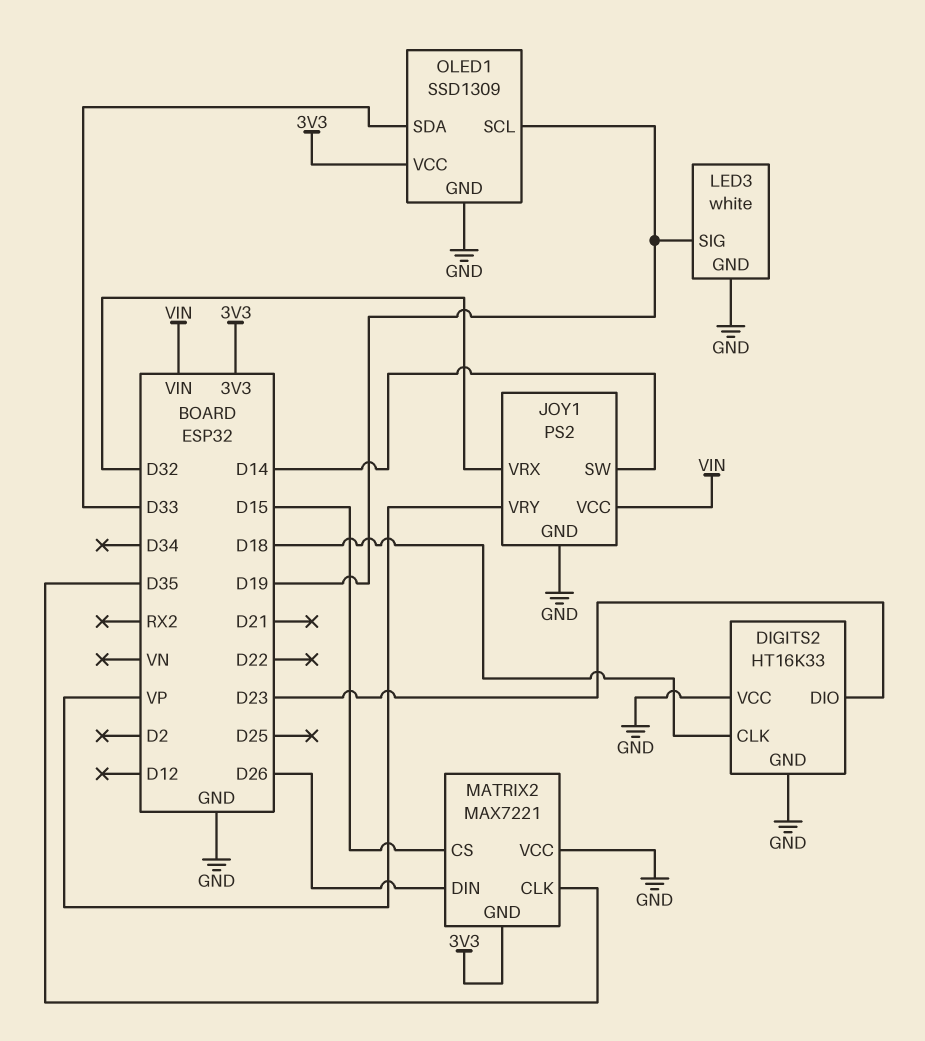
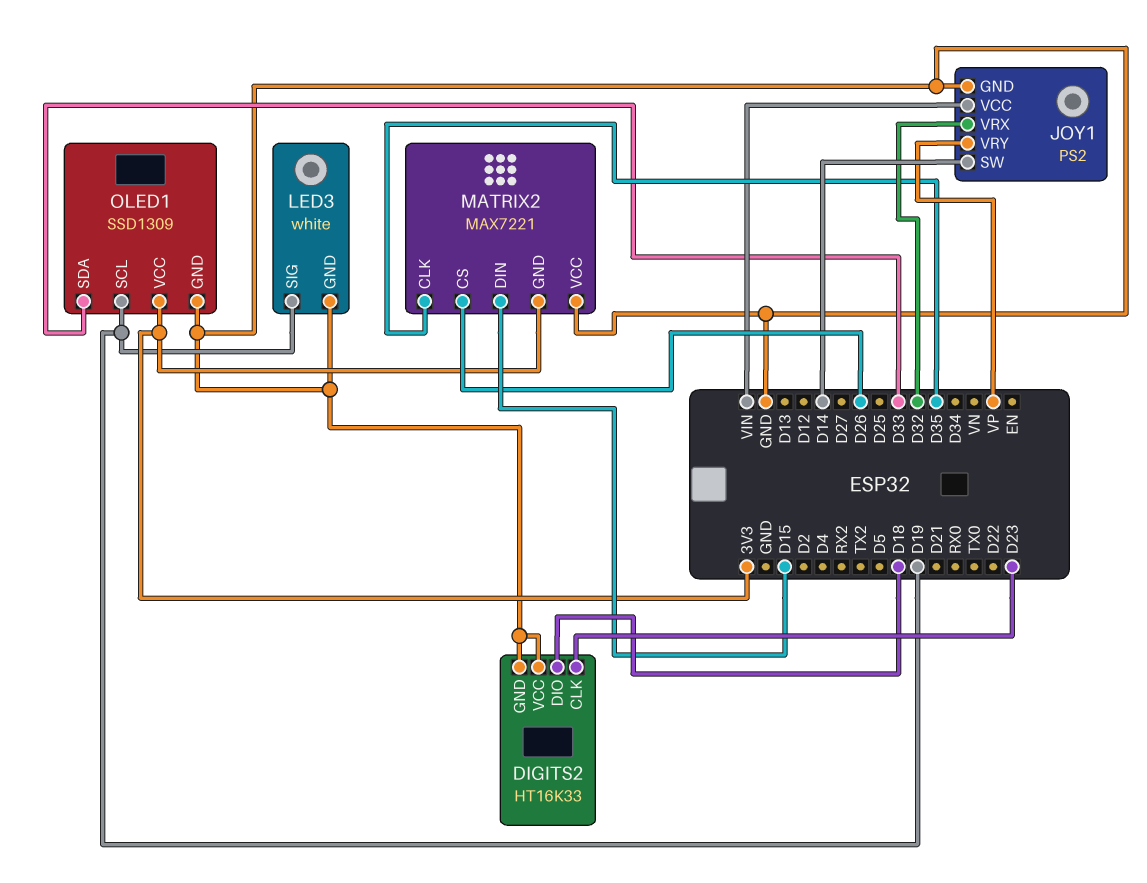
DIGITS2 pin CLK: D18 -> D23
DIGITS2 pin DIO: D23 -> D18
MATRIX2 pin CS: D15 -> D26
MATRIX2 pin DIN: D26 -> D15

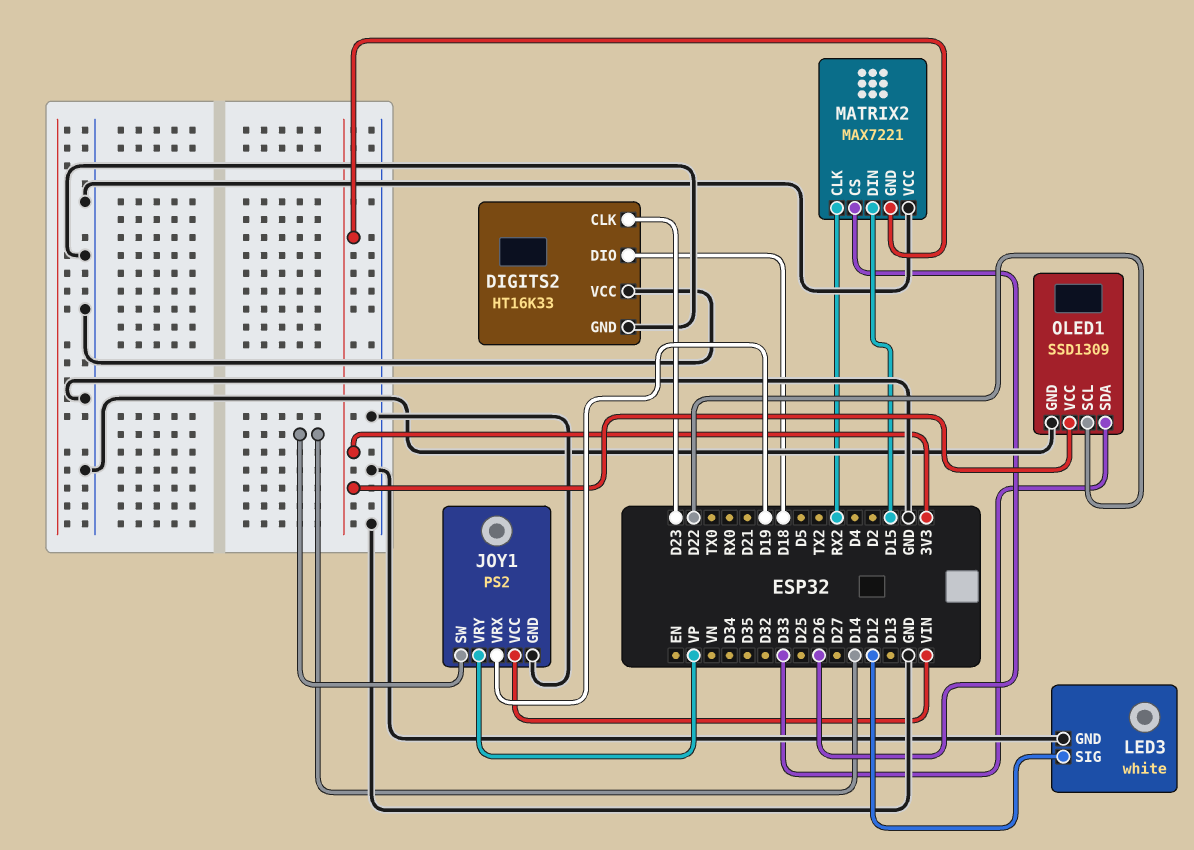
JOY1 pin VRX: D32 -> D19
LED3 pin SIG: D19 -> D12
MATRIX2 pin CLK: D35 -> RX2
OLED1 pin SCL: D19 -> D22

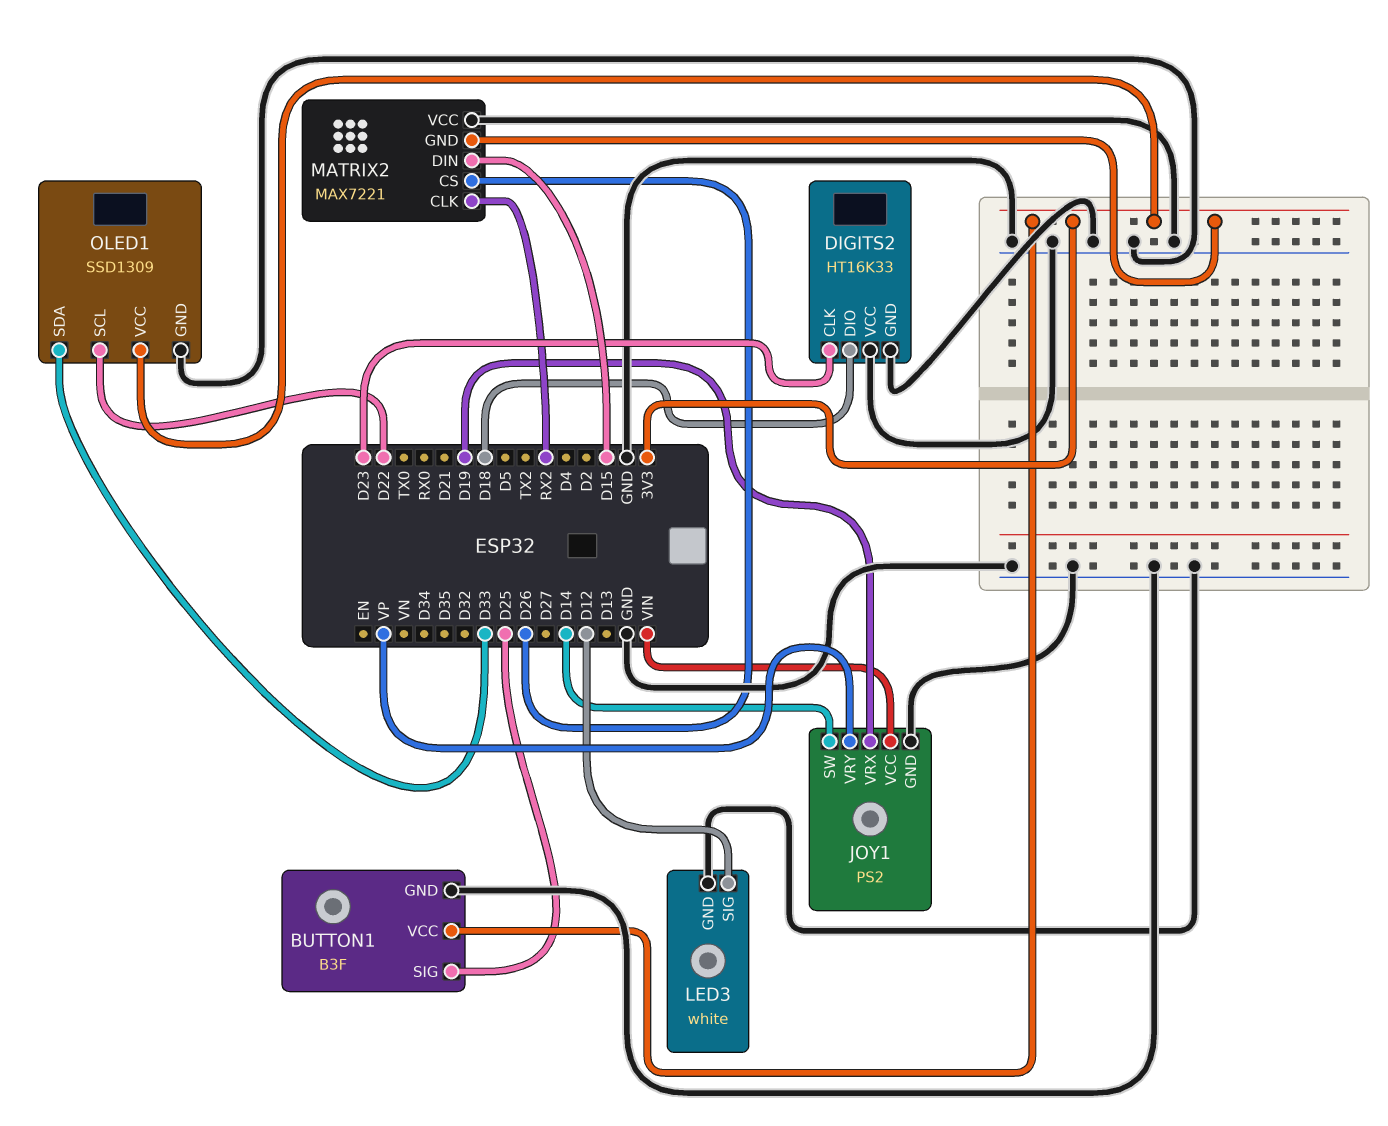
BUTTON1: none -> B3F
BUTTON1 pin GND: none -> GND
BUTTON1 pin SIG: none -> D25
BUTTON1 pin VCC: none -> 3V3

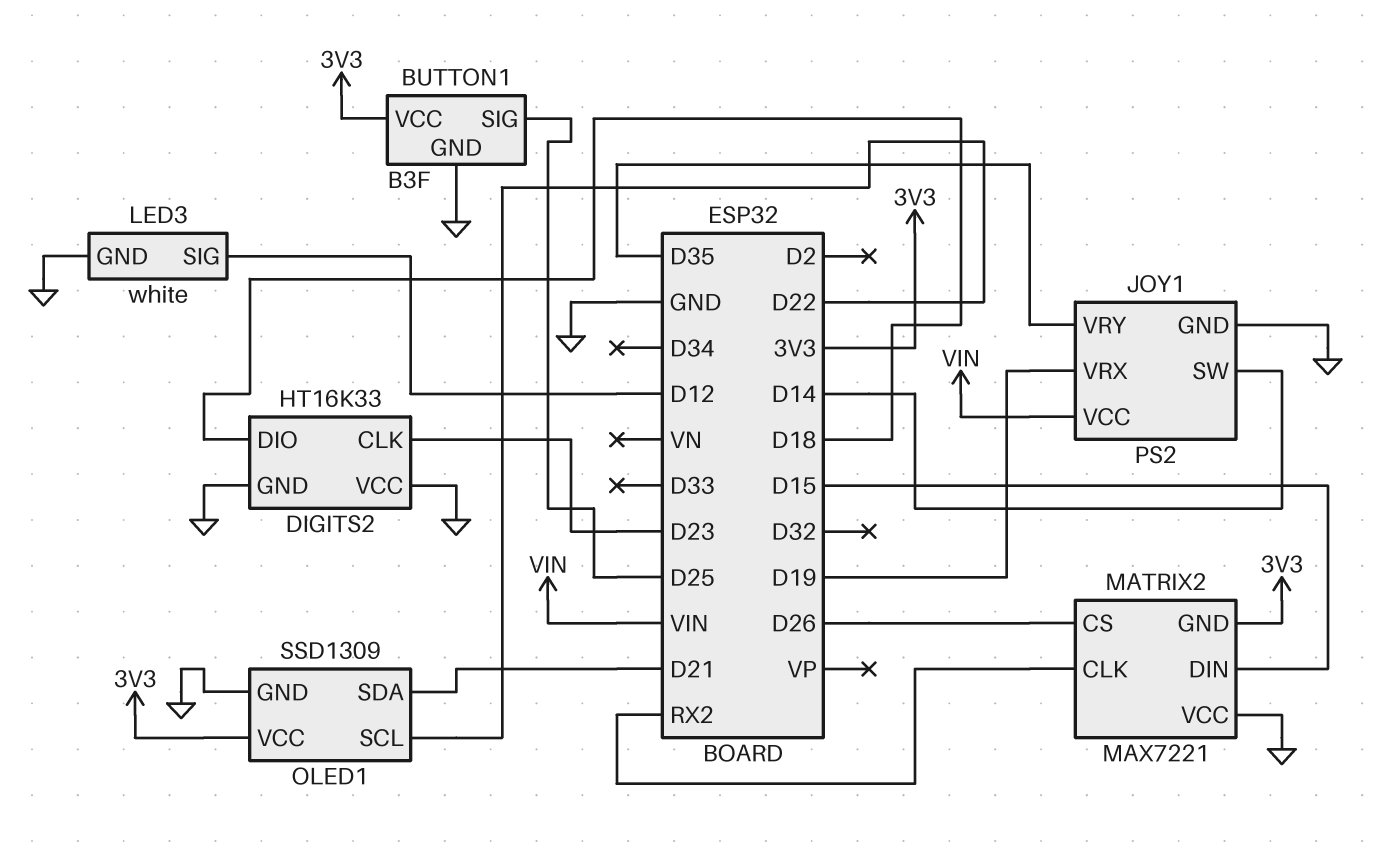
JOY1 pin VRY: VP -> D35
OLED1 pin SDA: D33 -> D21

